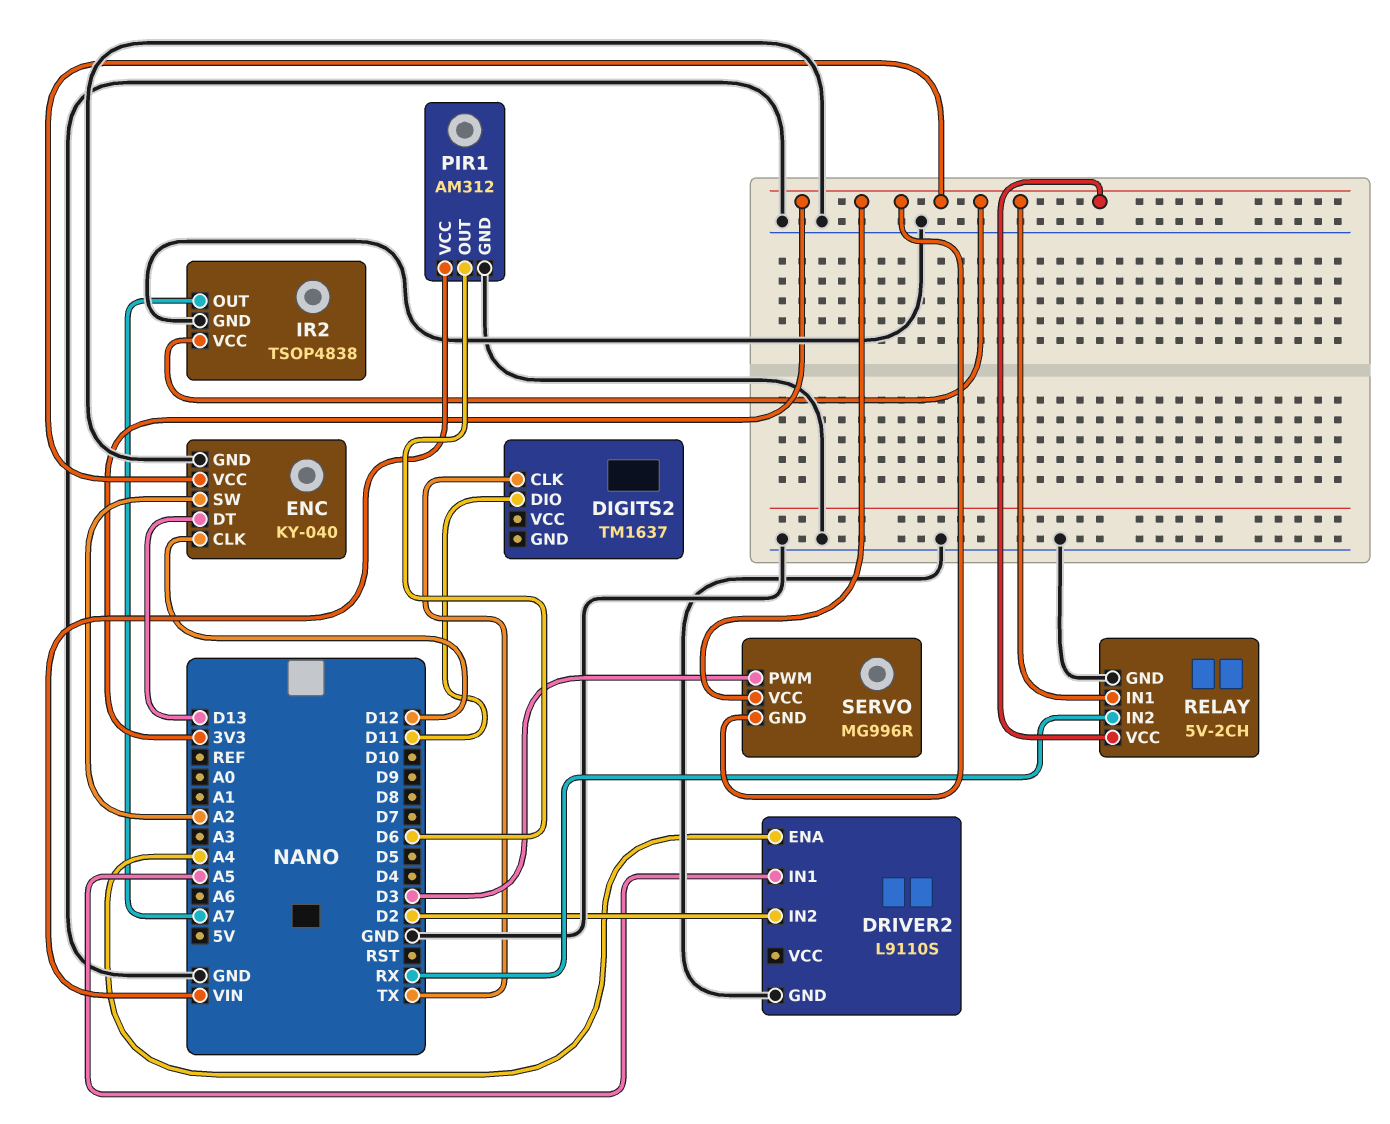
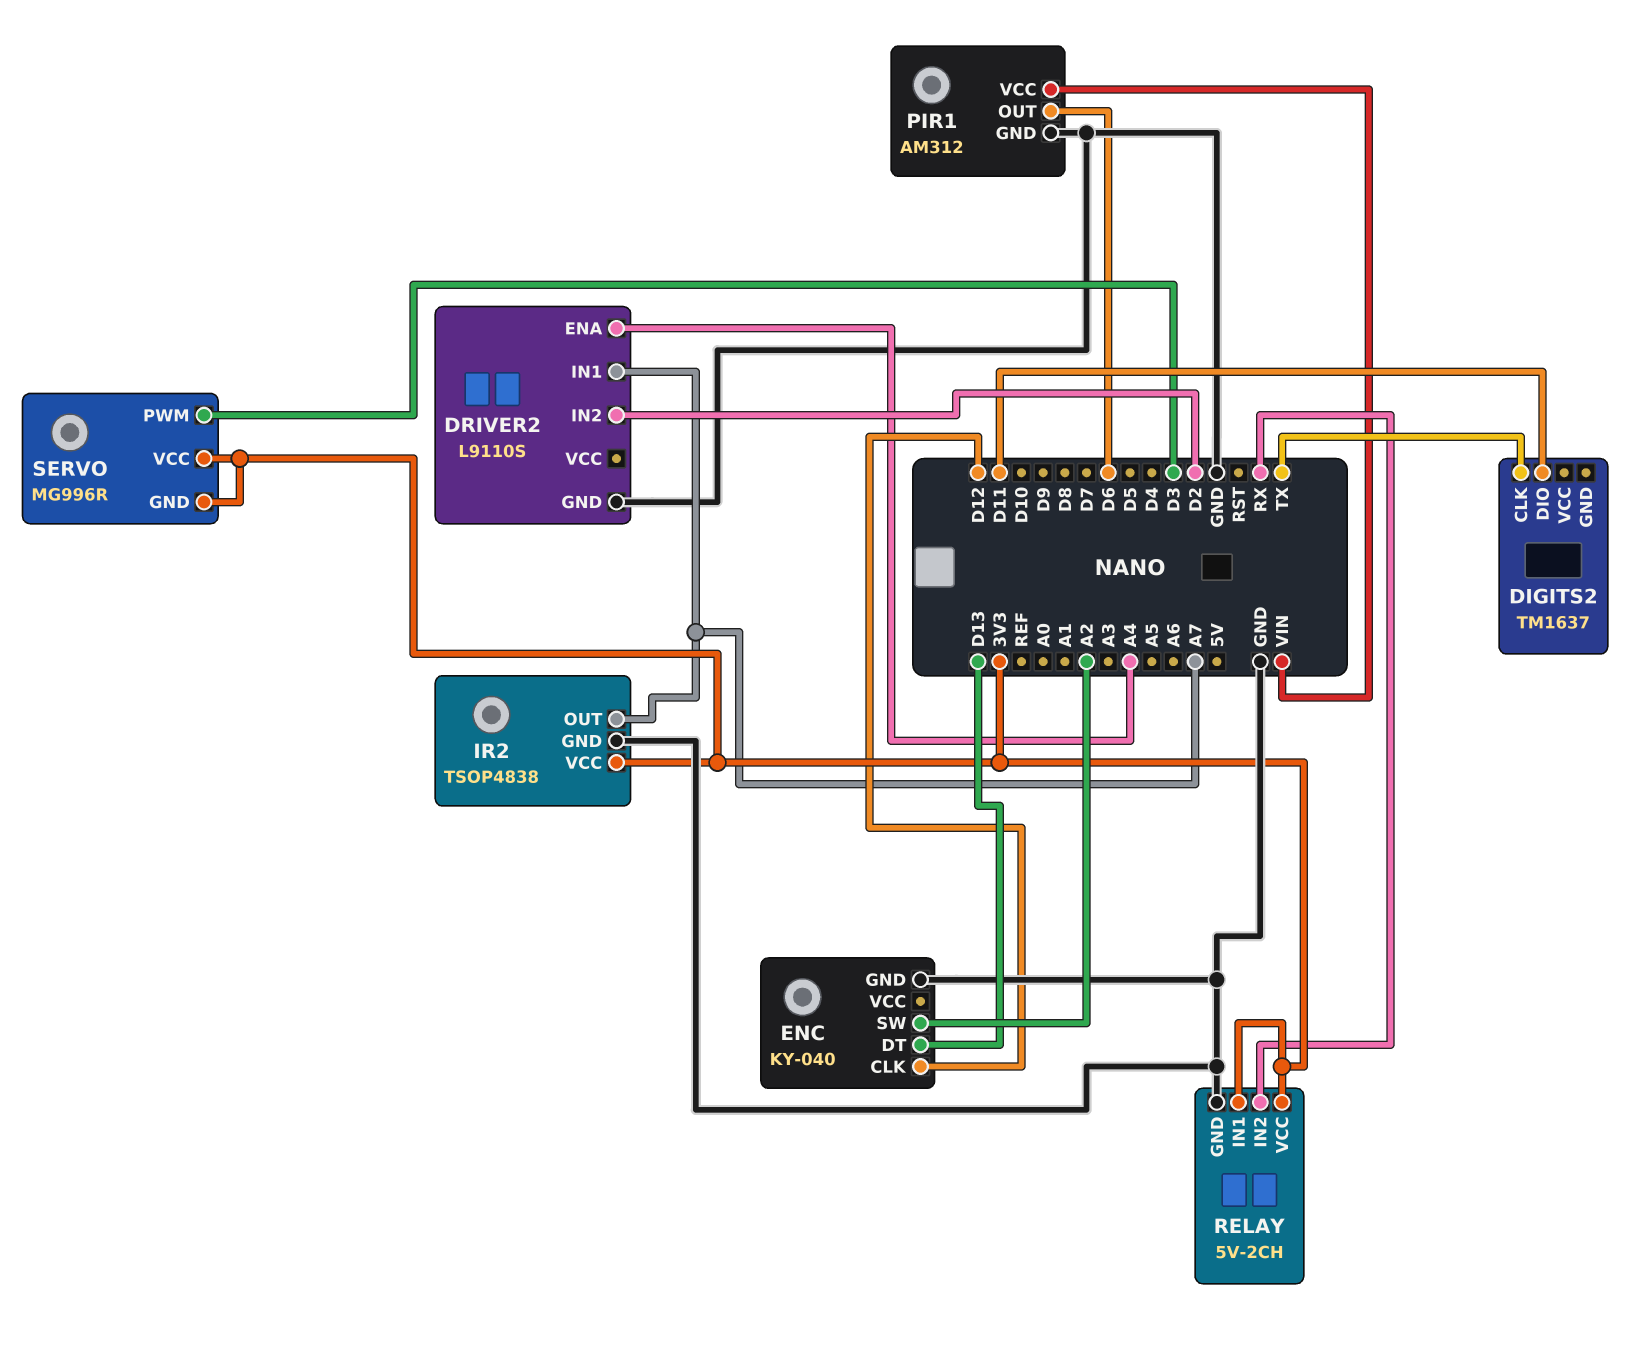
DRIVER2 pin IN1: A5 -> A7
ENC pin VCC: 3V3 -> none

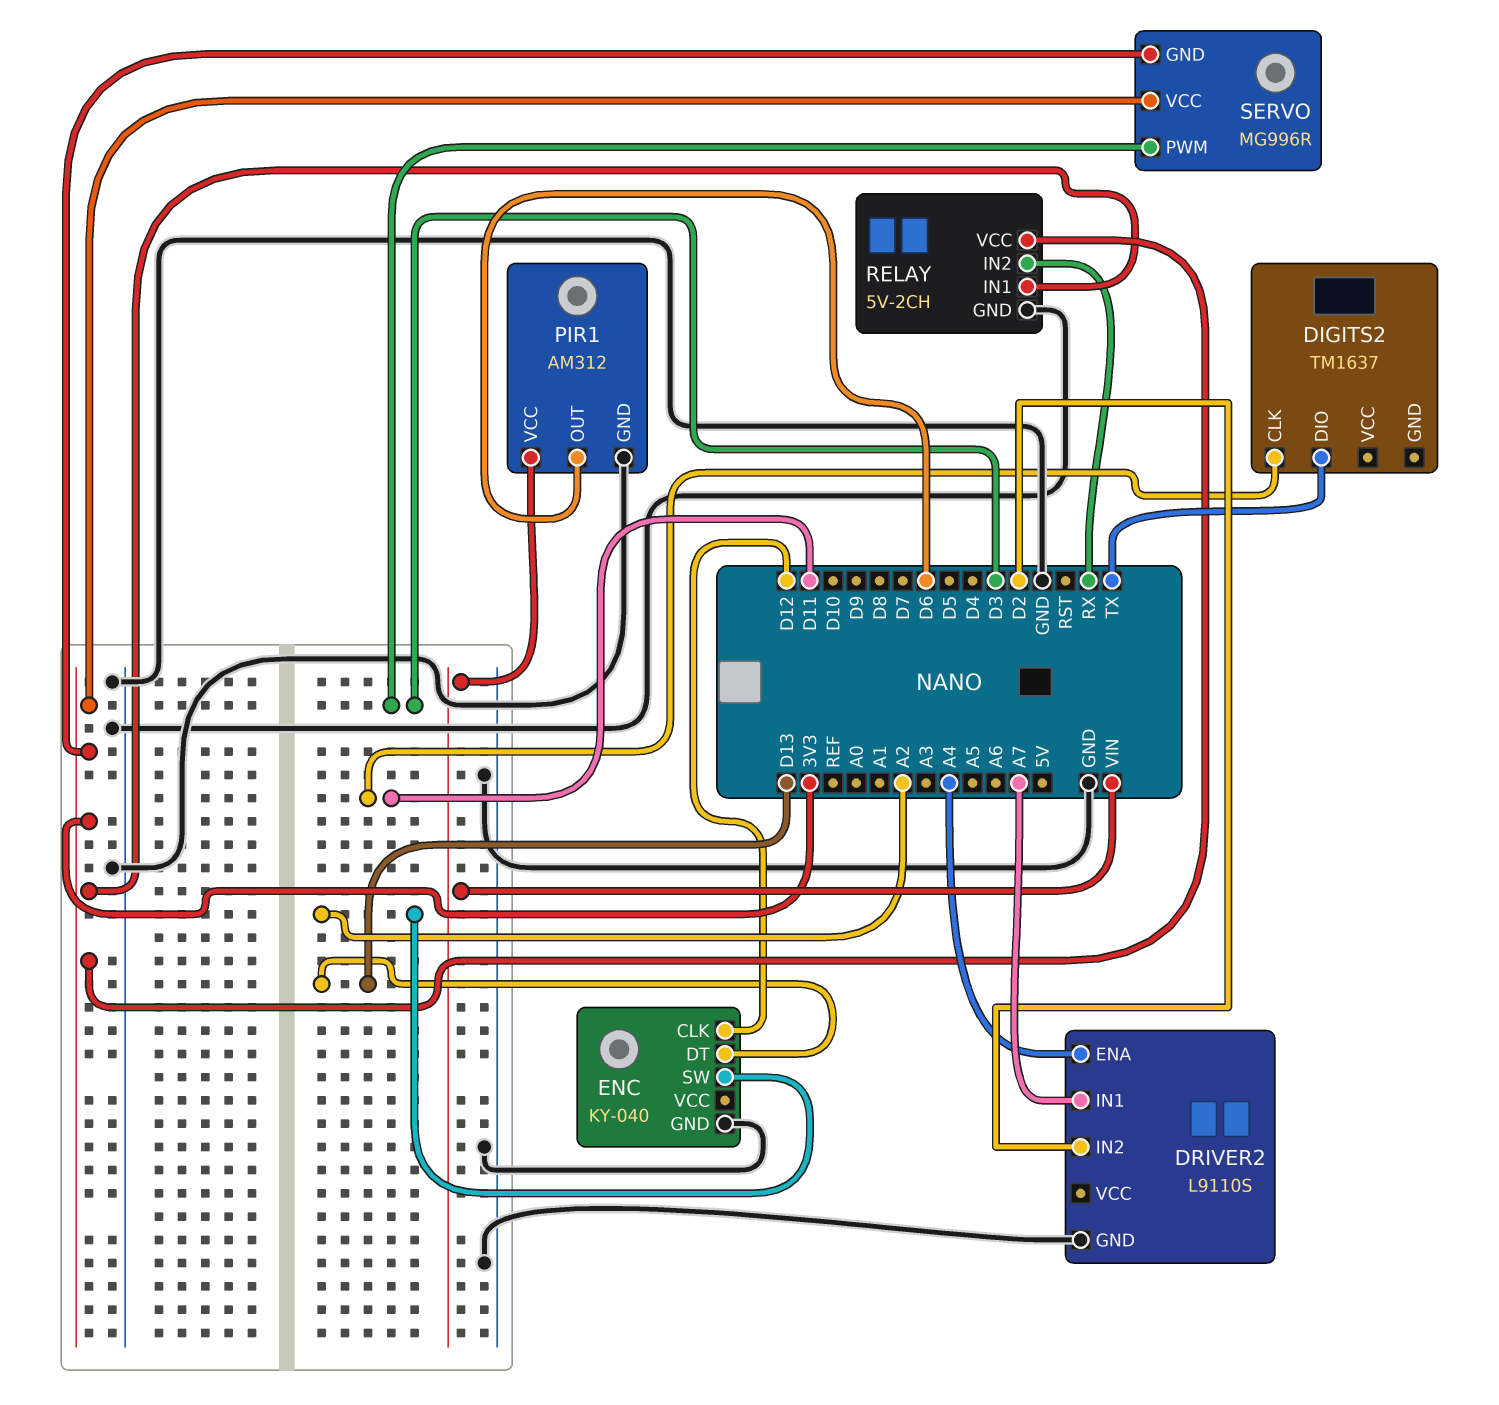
DIGITS2 pin CLK: TX -> D11
DIGITS2 pin DIO: D11 -> TX
IR2: TSOP4838 -> none
IR2 pin GND: GND -> none
IR2 pin OUT: A7 -> none
IR2 pin VCC: 3V3 -> none

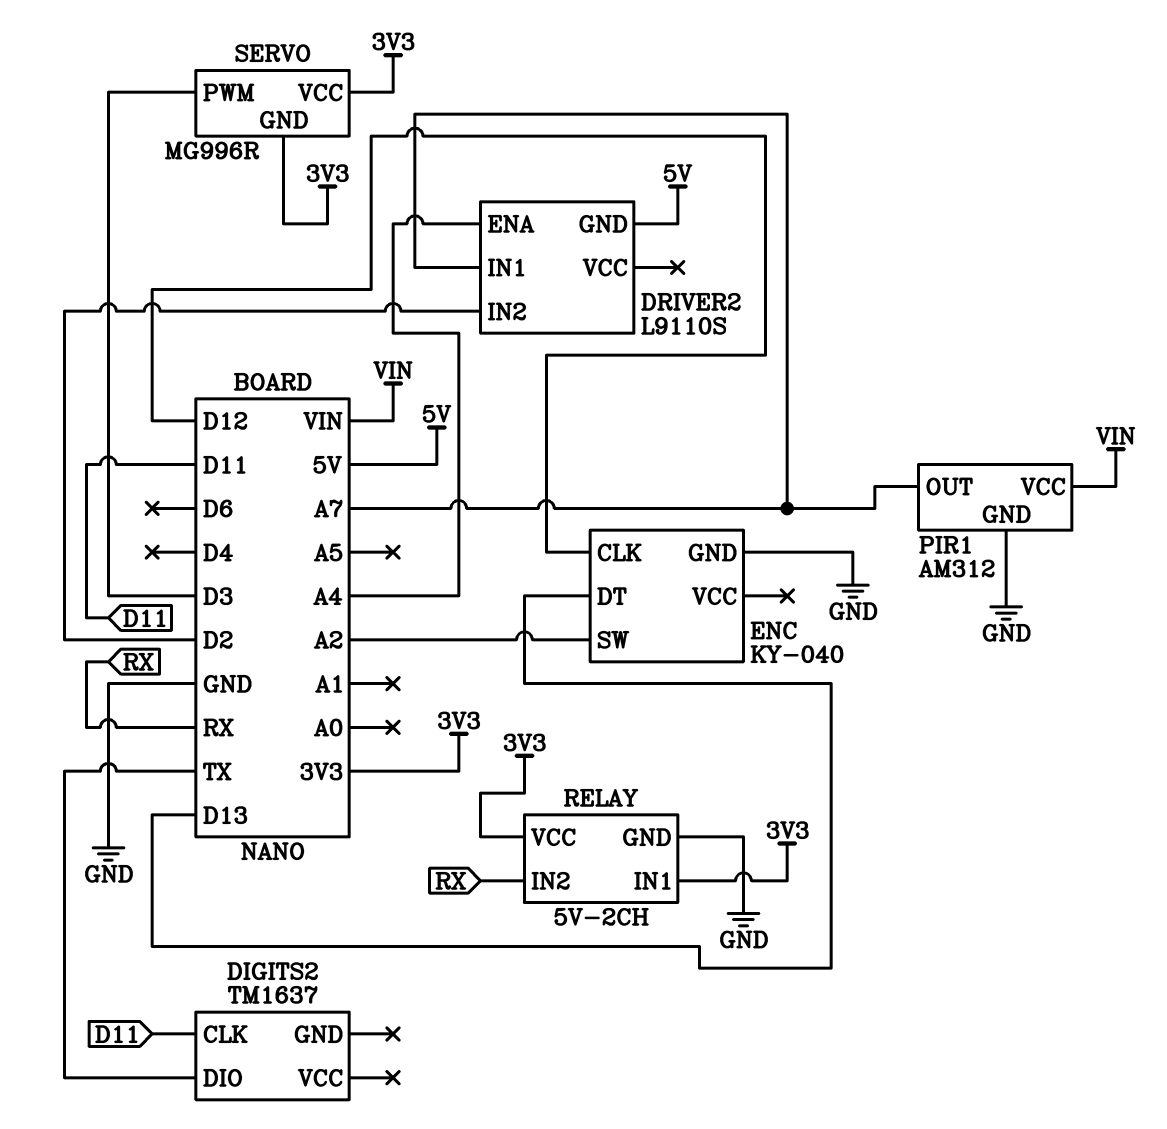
DRIVER2 pin GND: GND -> 5V
PIR1 pin OUT: D6 -> A7

